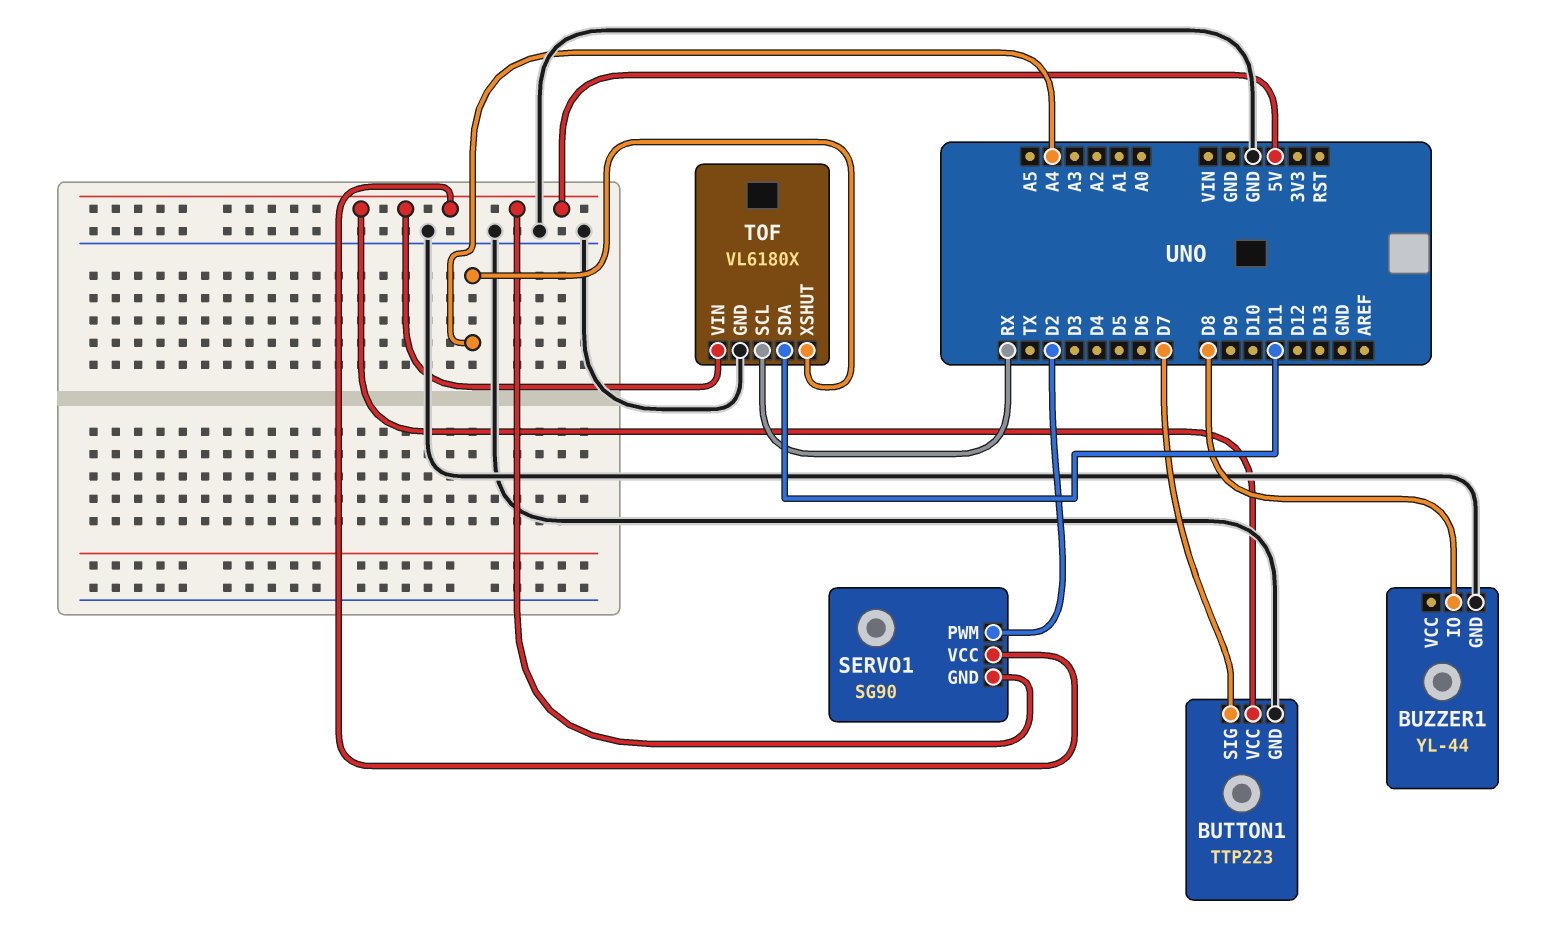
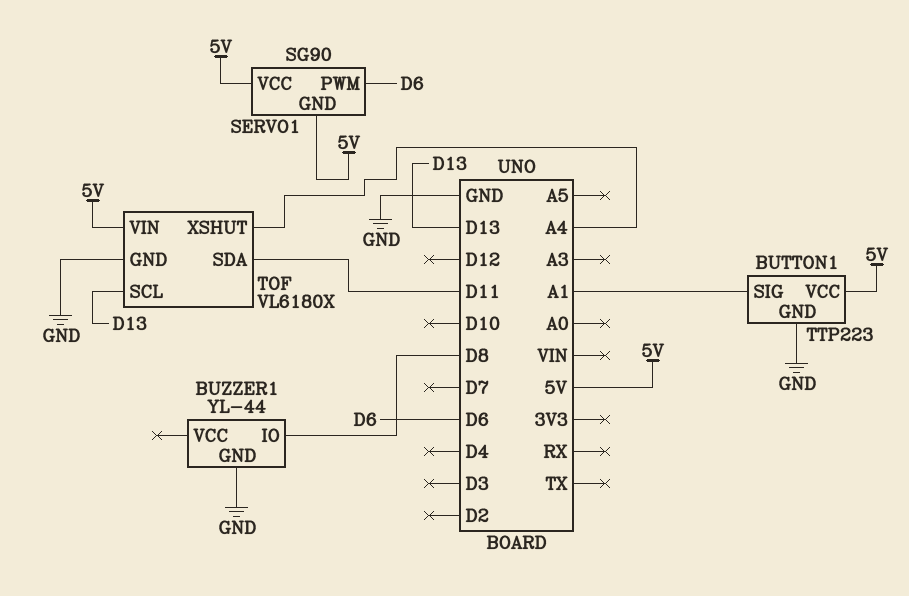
BUTTON1 pin SIG: D7 -> A1
SERVO1 pin PWM: D2 -> D6
TOF pin SCL: RX -> D13

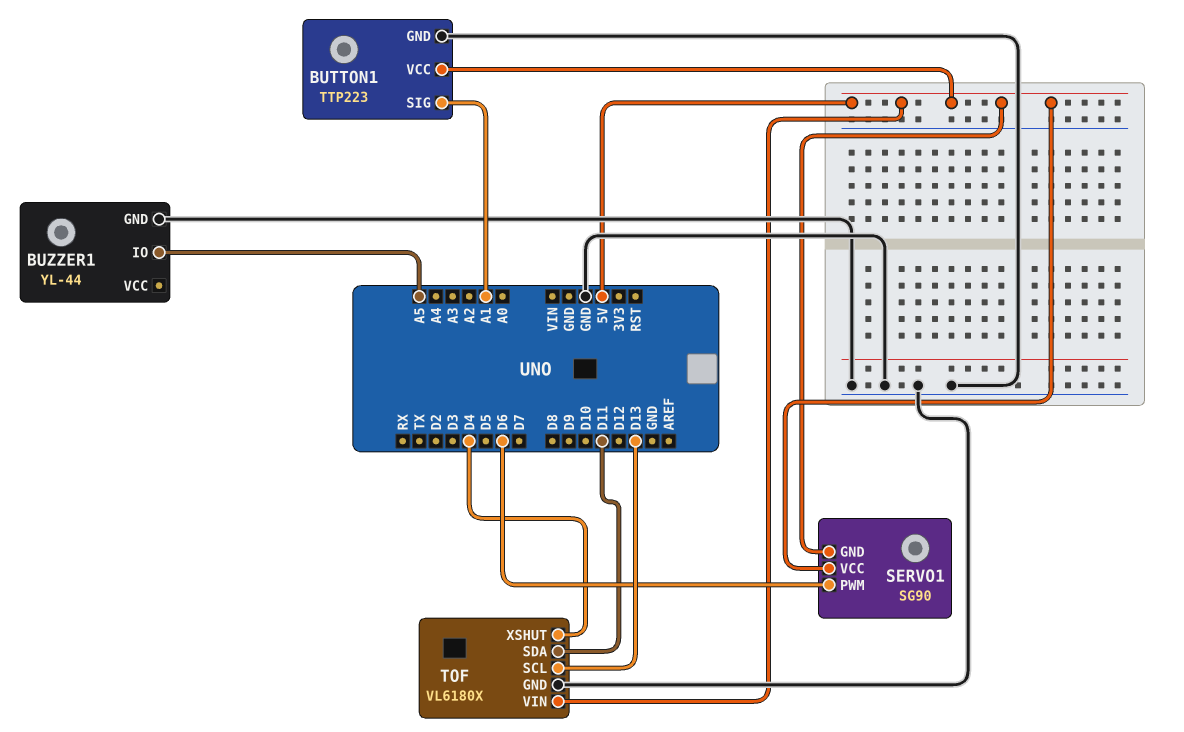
BUZZER1 pin IO: D8 -> A5
TOF pin XSHUT: A4 -> D4

